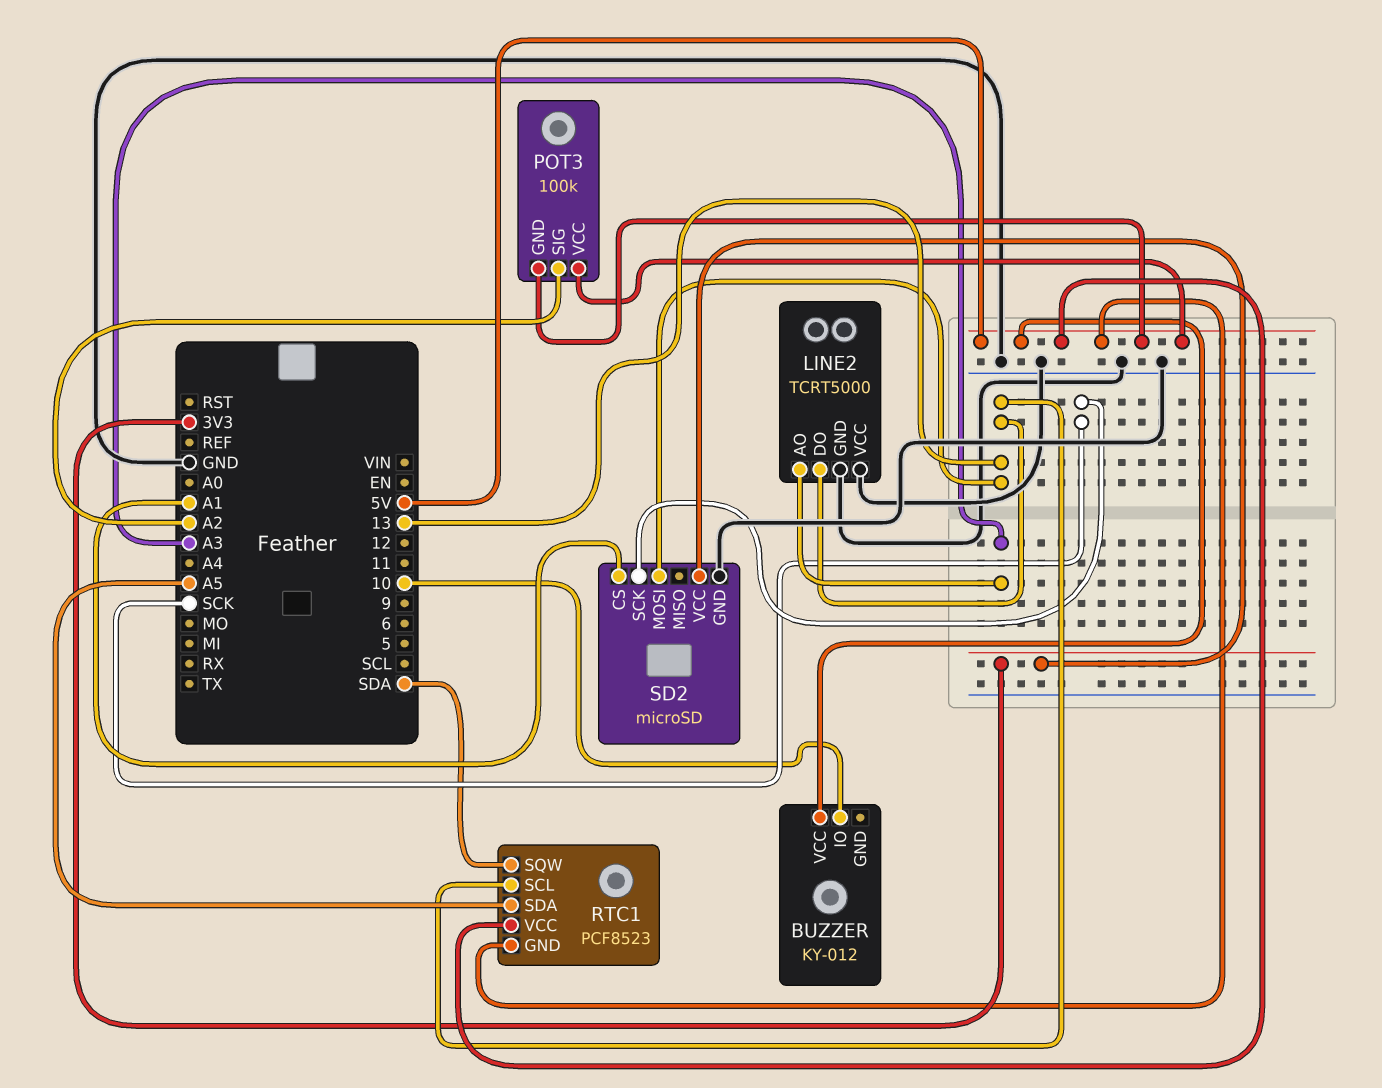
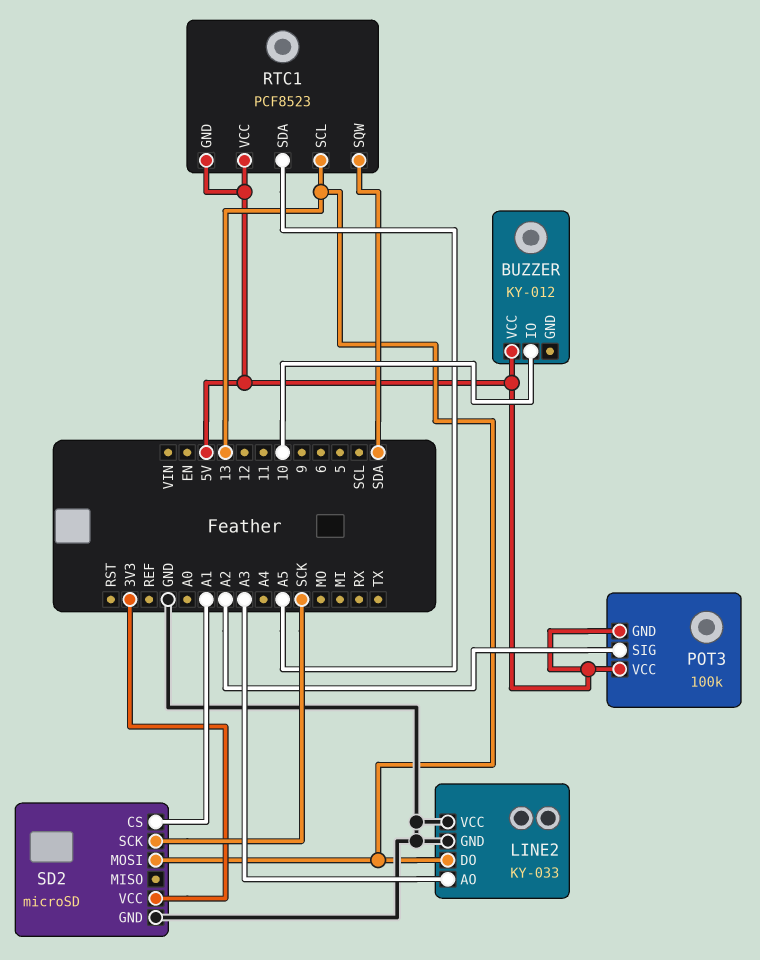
LINE2: TCRT5000 -> KY-033

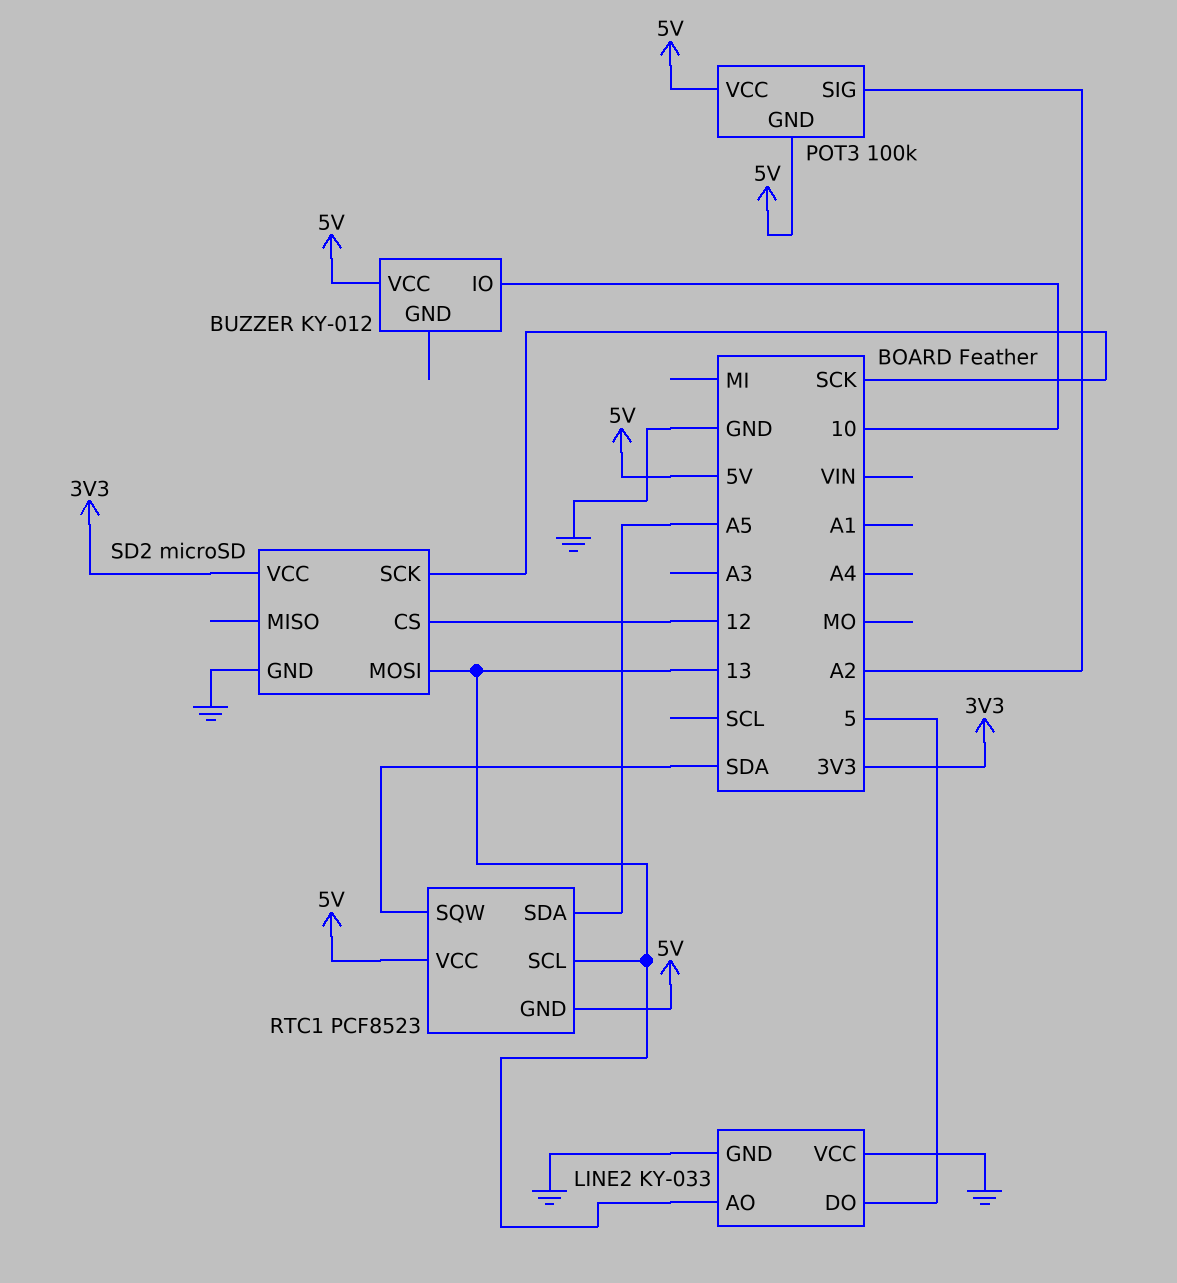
LINE2 pin AO: A3 -> 13
LINE2 pin DO: 13 -> 5
SD2 pin CS: A1 -> 12

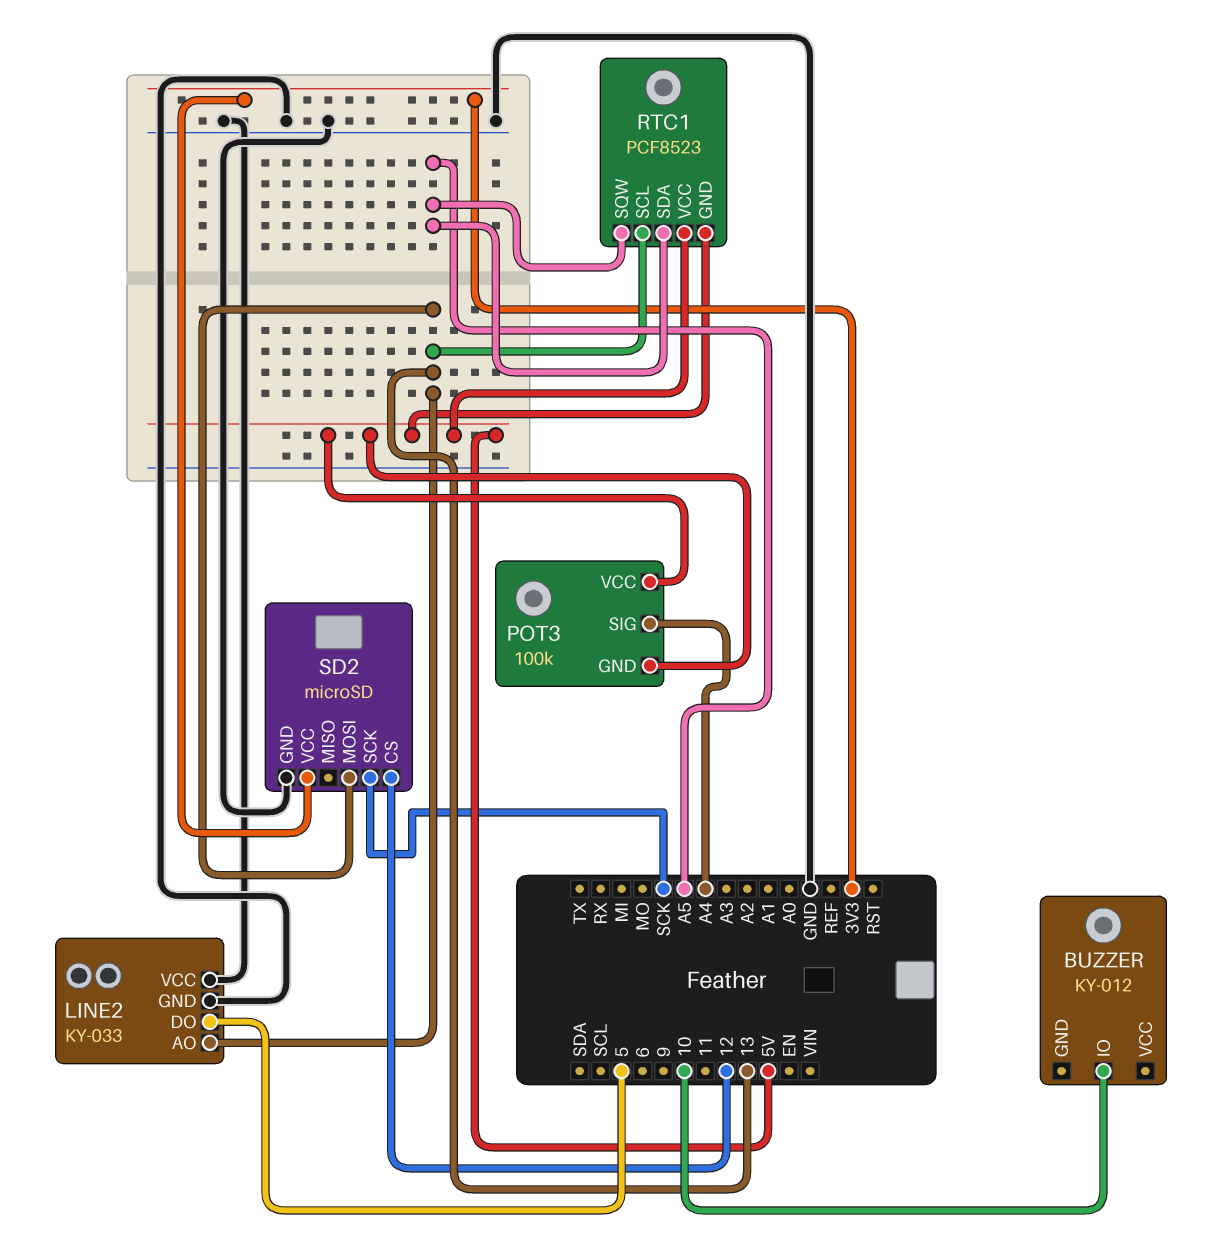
BUZZER pin VCC: 5V -> none
POT3 pin SIG: A2 -> A4
RTC1 pin SQW: SDA -> A5

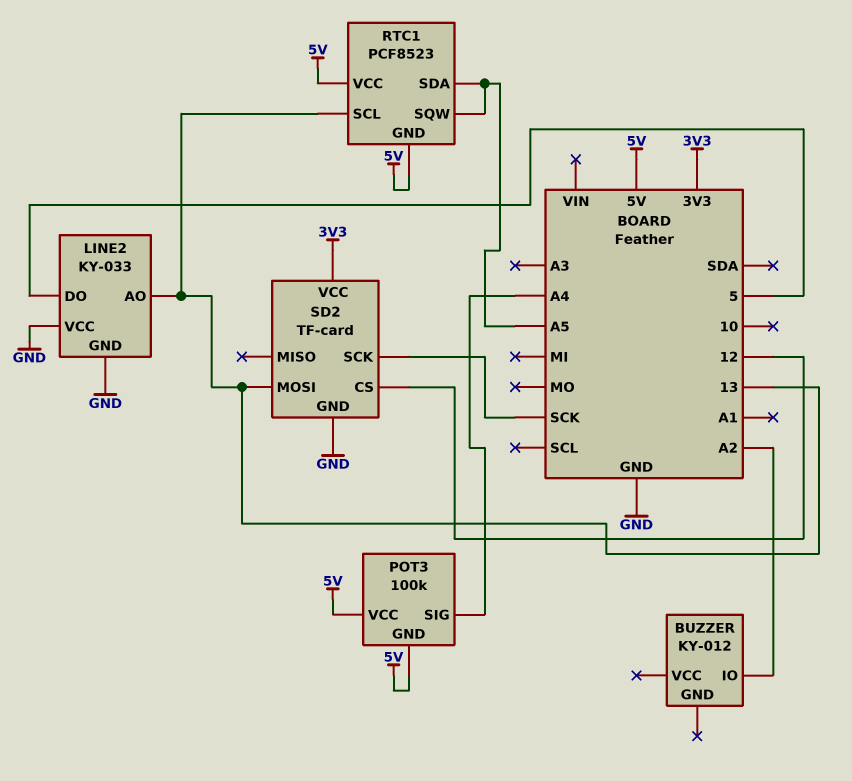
BUZZER pin IO: 10 -> A2
SD2: microSD -> TF-card

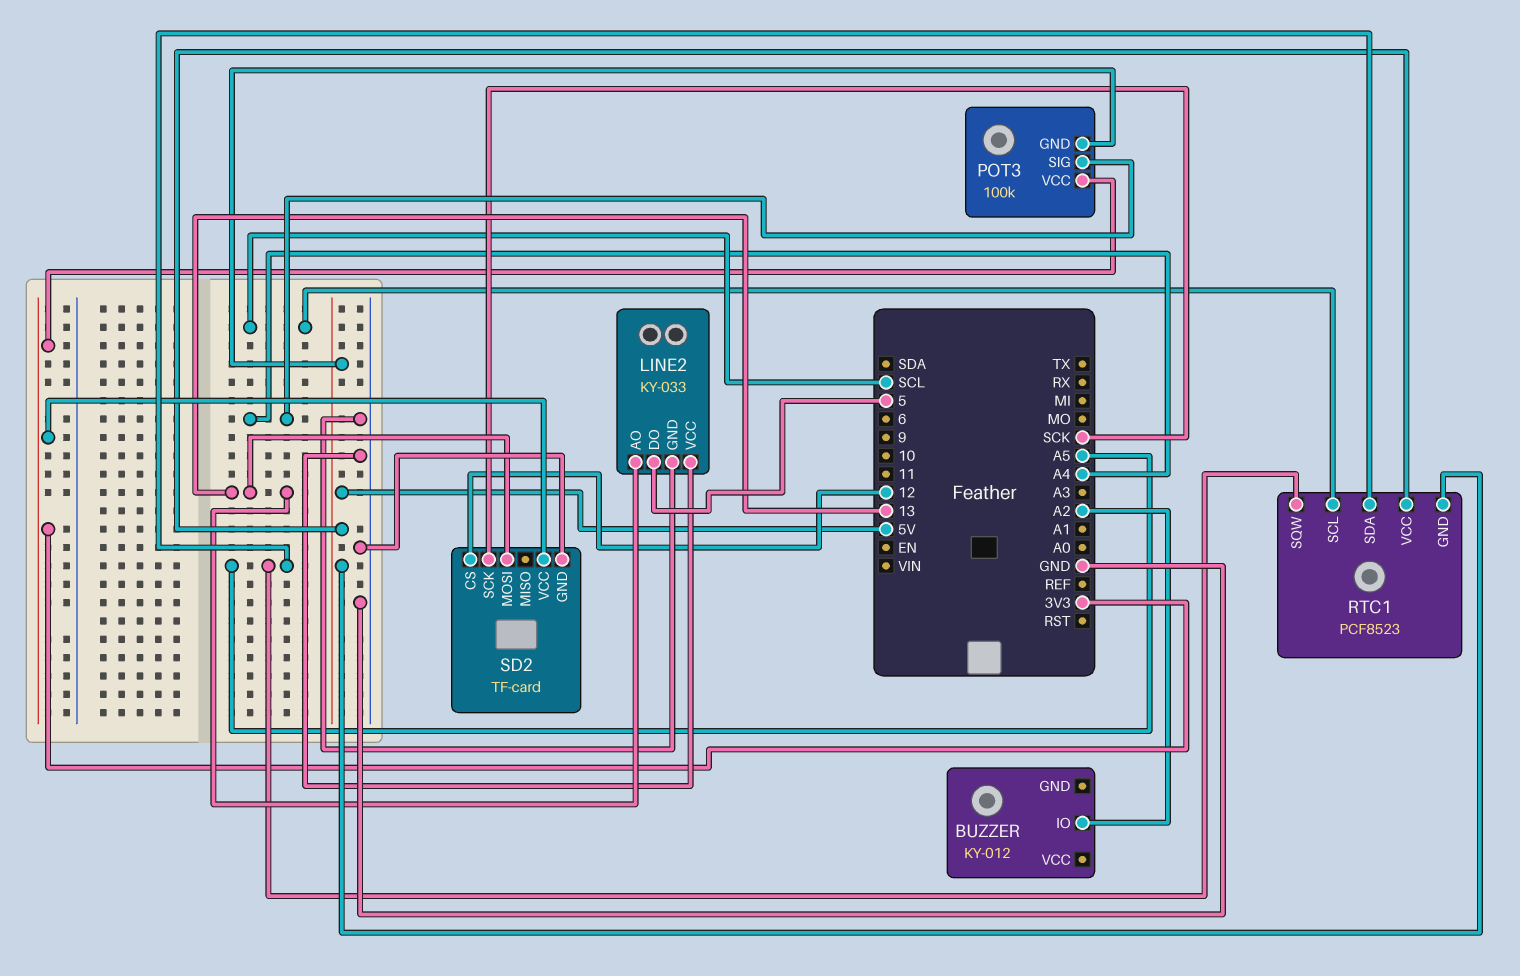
POT3 pin VCC: 5V -> 3V3
RTC1 pin SCL: 13 -> SCL

